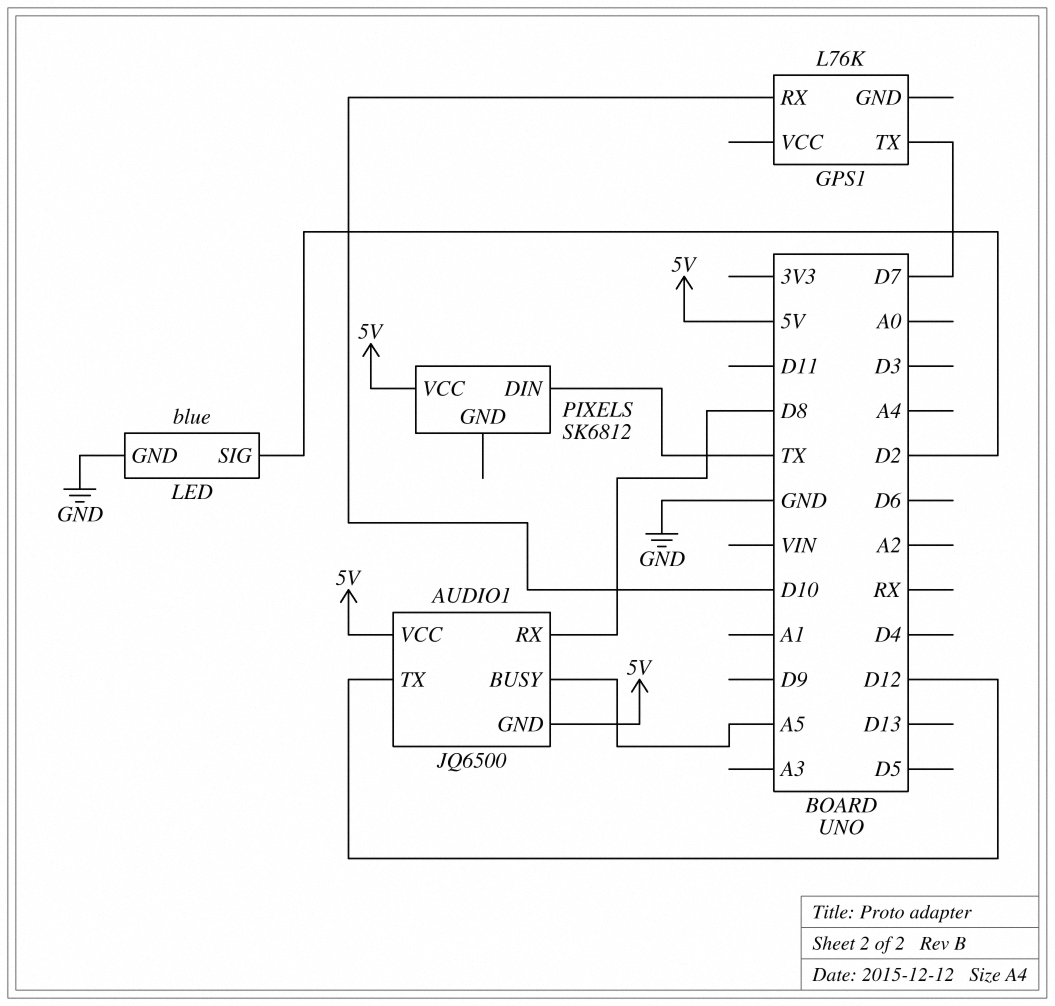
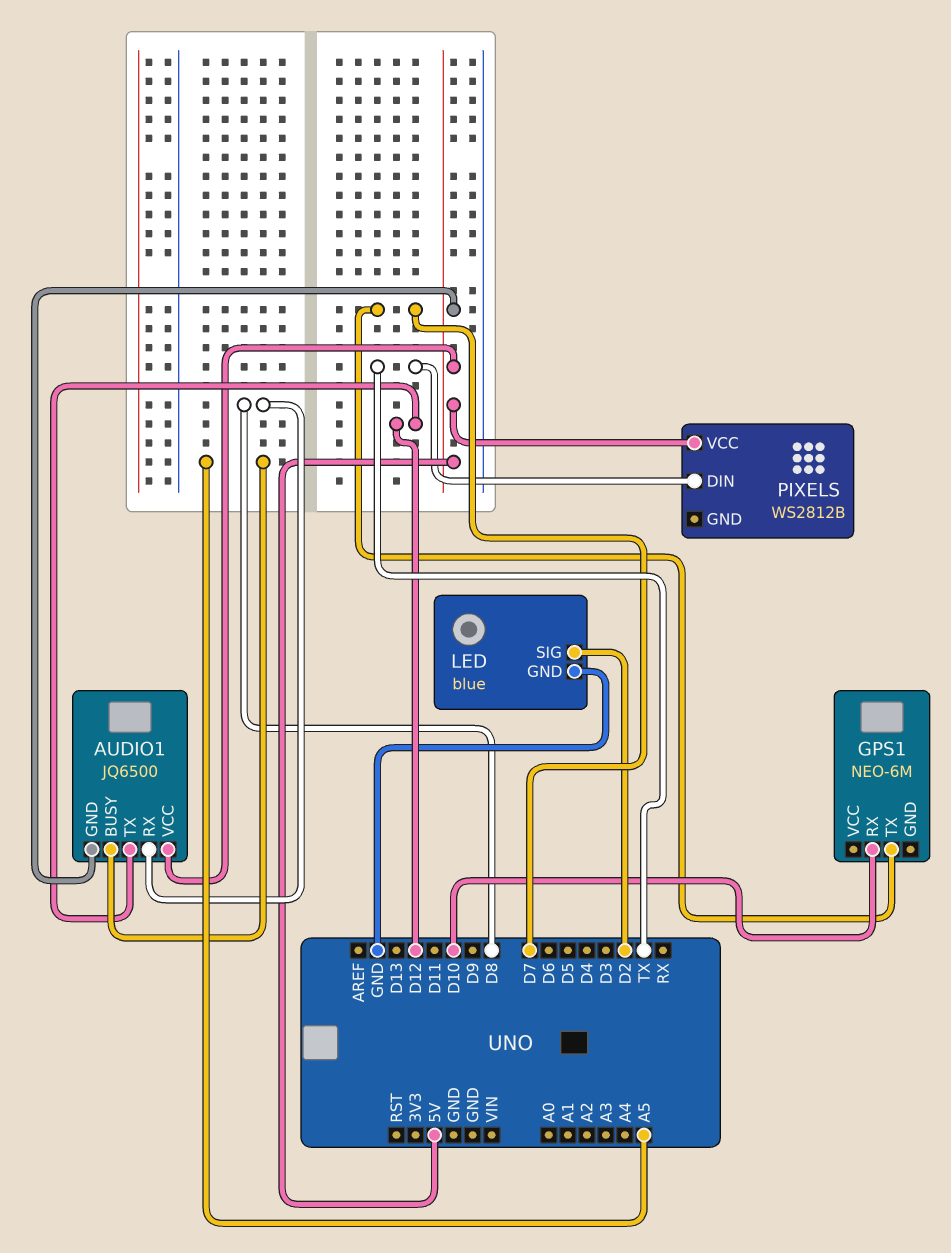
GPS1: L76K -> NEO-6M
PIXELS: SK6812 -> WS2812B

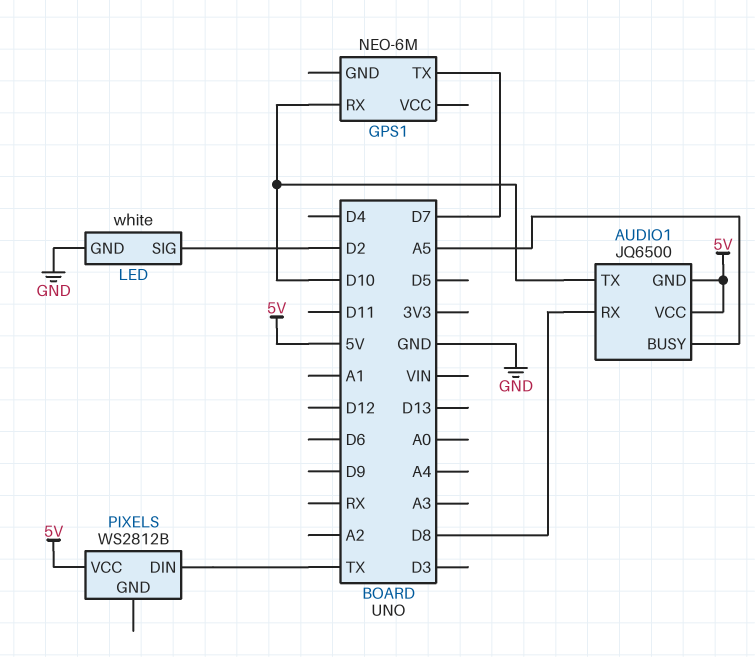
AUDIO1 pin TX: D12 -> D10
LED: blue -> white

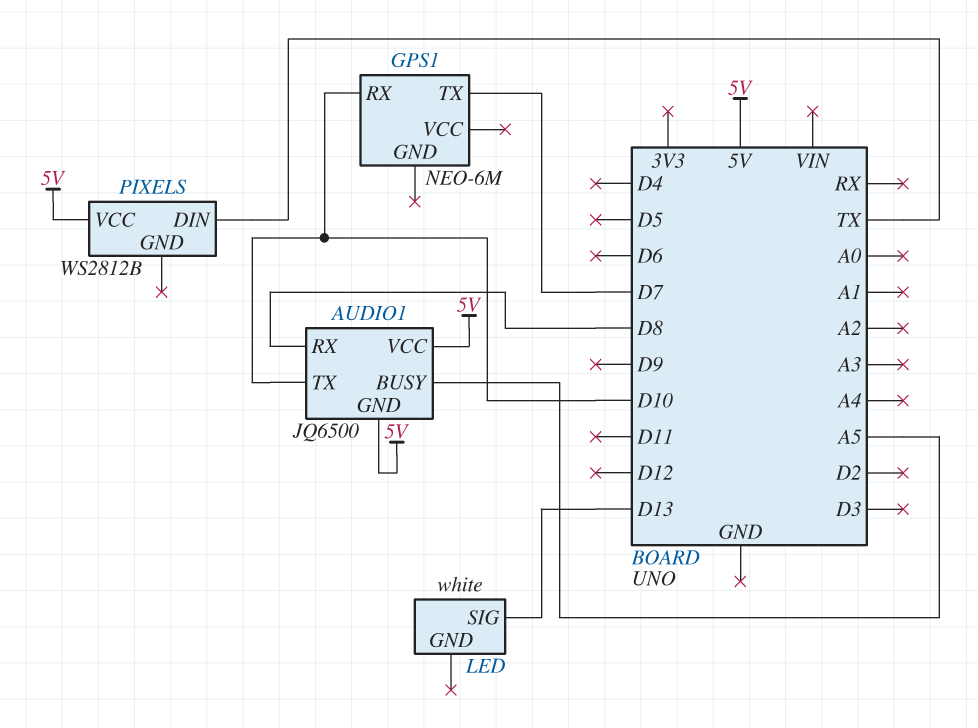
LED pin GND: GND -> none
LED pin SIG: D2 -> D13

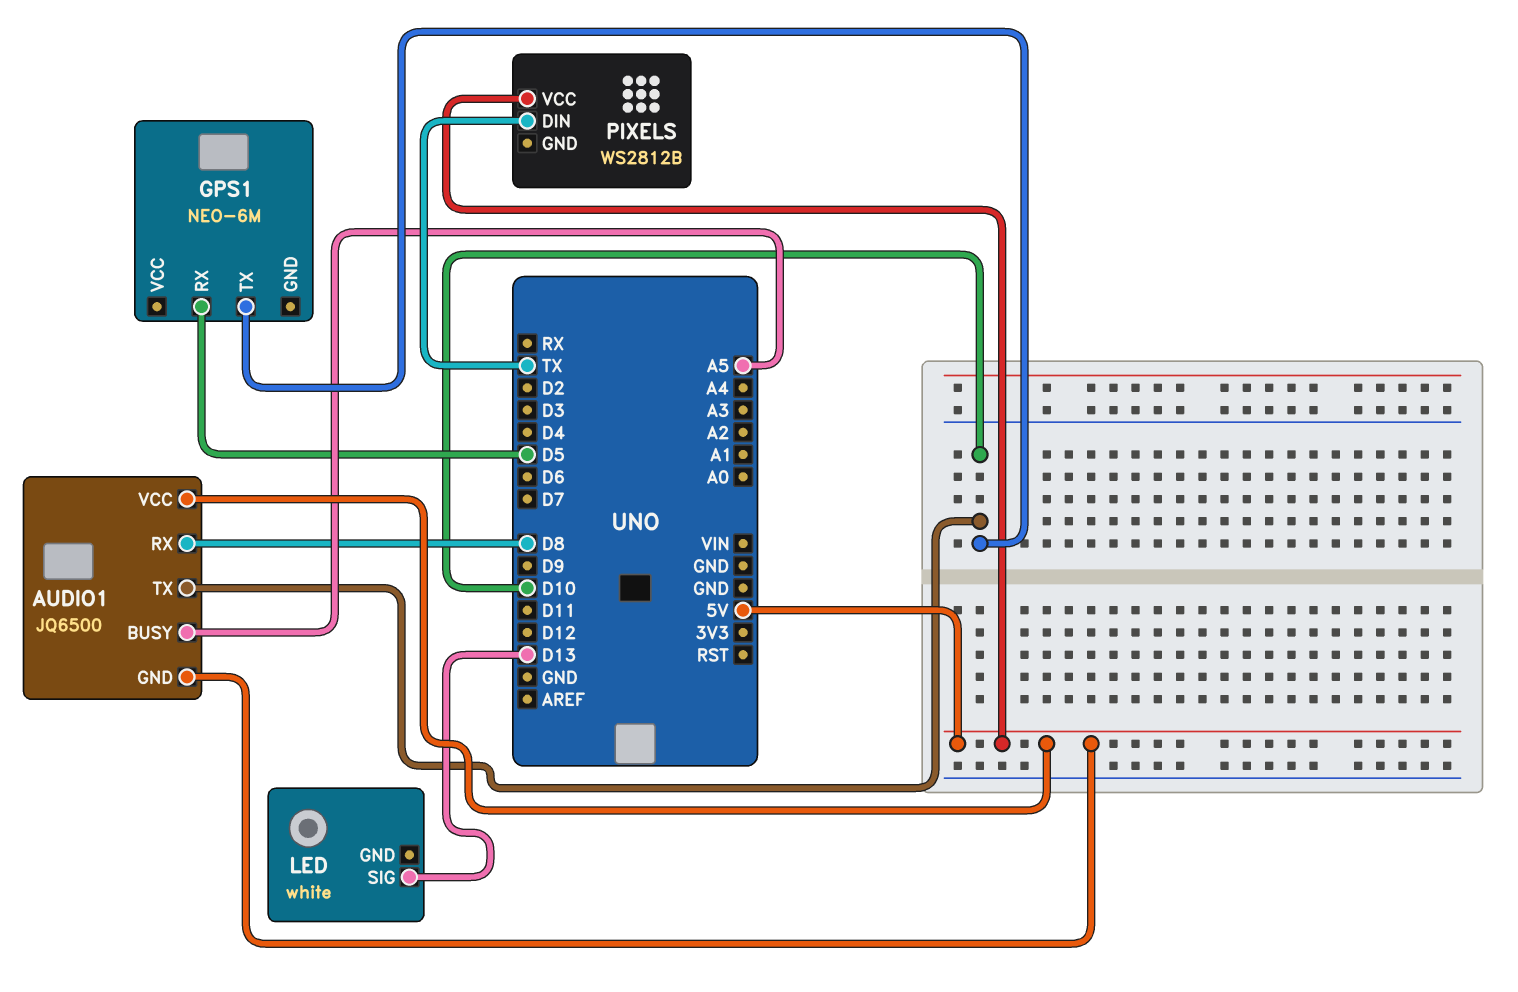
GPS1 pin RX: D10 -> D5
GPS1 pin TX: D7 -> D10

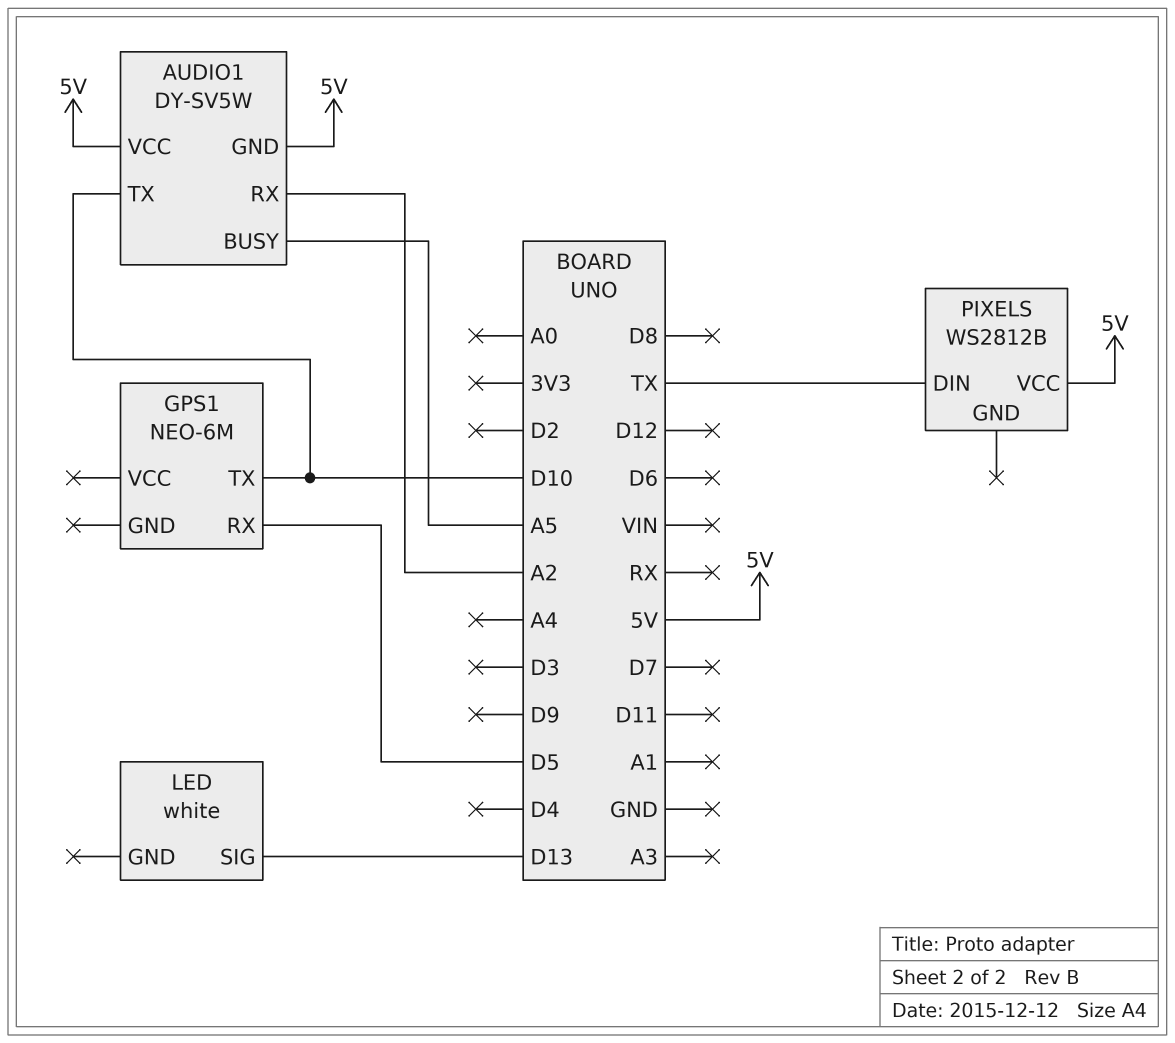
AUDIO1: JQ6500 -> DY-SV5W
AUDIO1 pin RX: D8 -> A2

